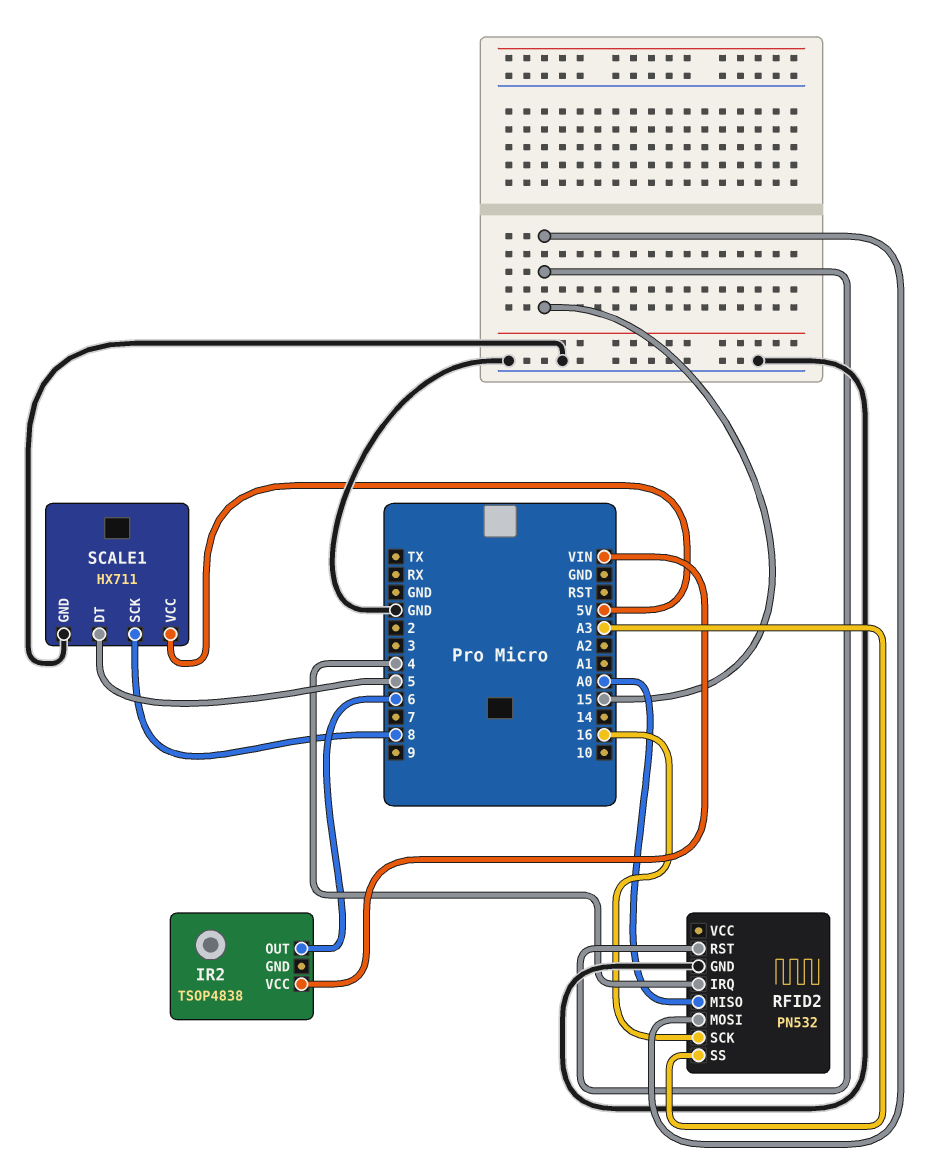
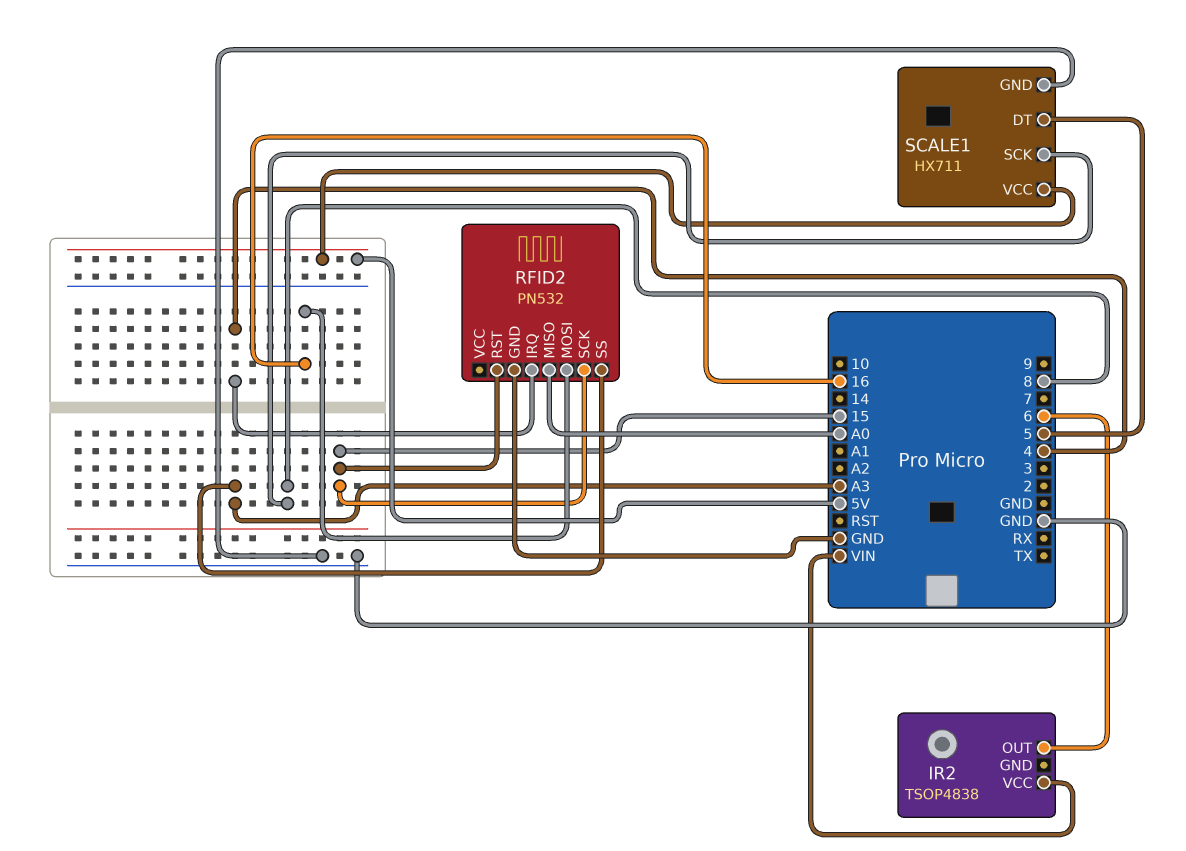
RFID2 pin MOSI: 15 -> 16
RFID2 pin SCK: 16 -> 15

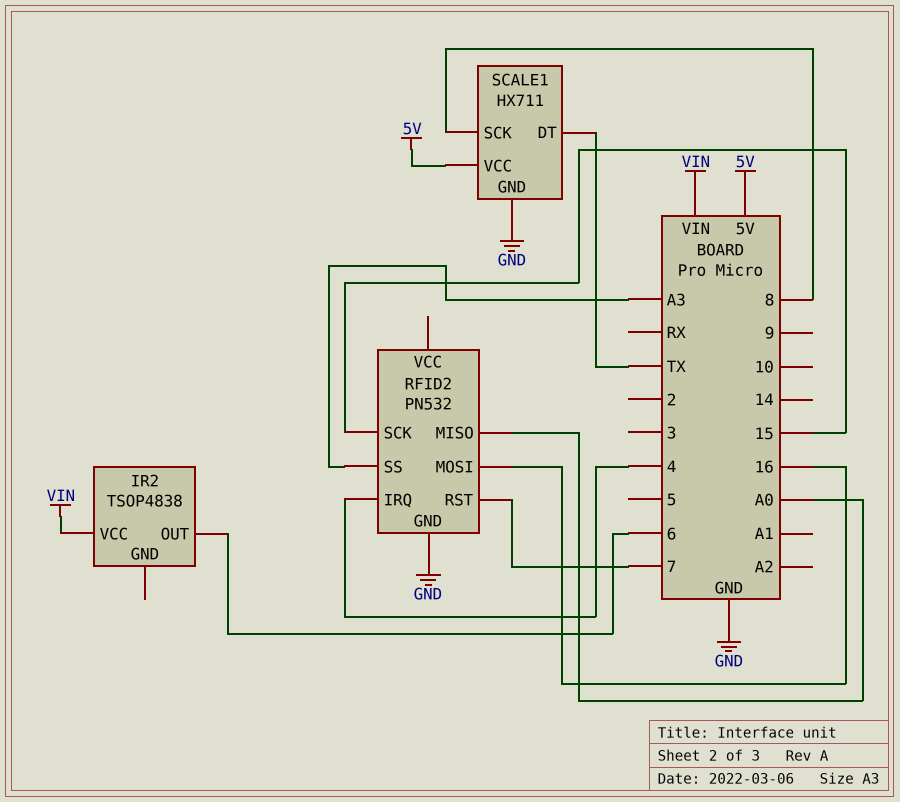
RFID2 pin RST: 15 -> 7
SCALE1 pin DT: 5 -> TX

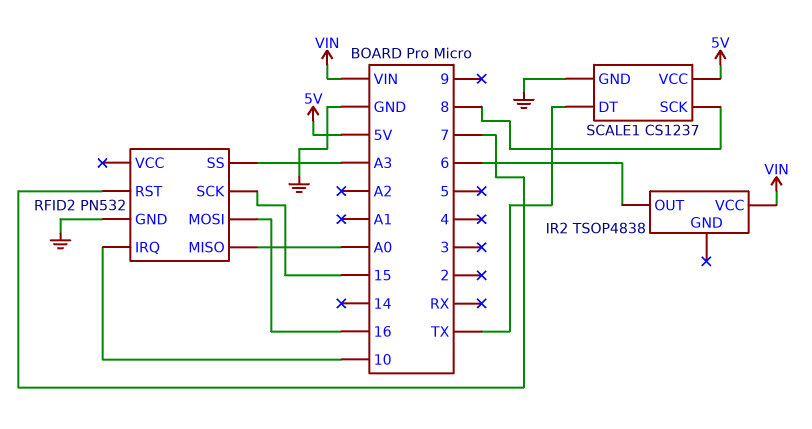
RFID2 pin IRQ: 4 -> 10
SCALE1: HX711 -> CS1237

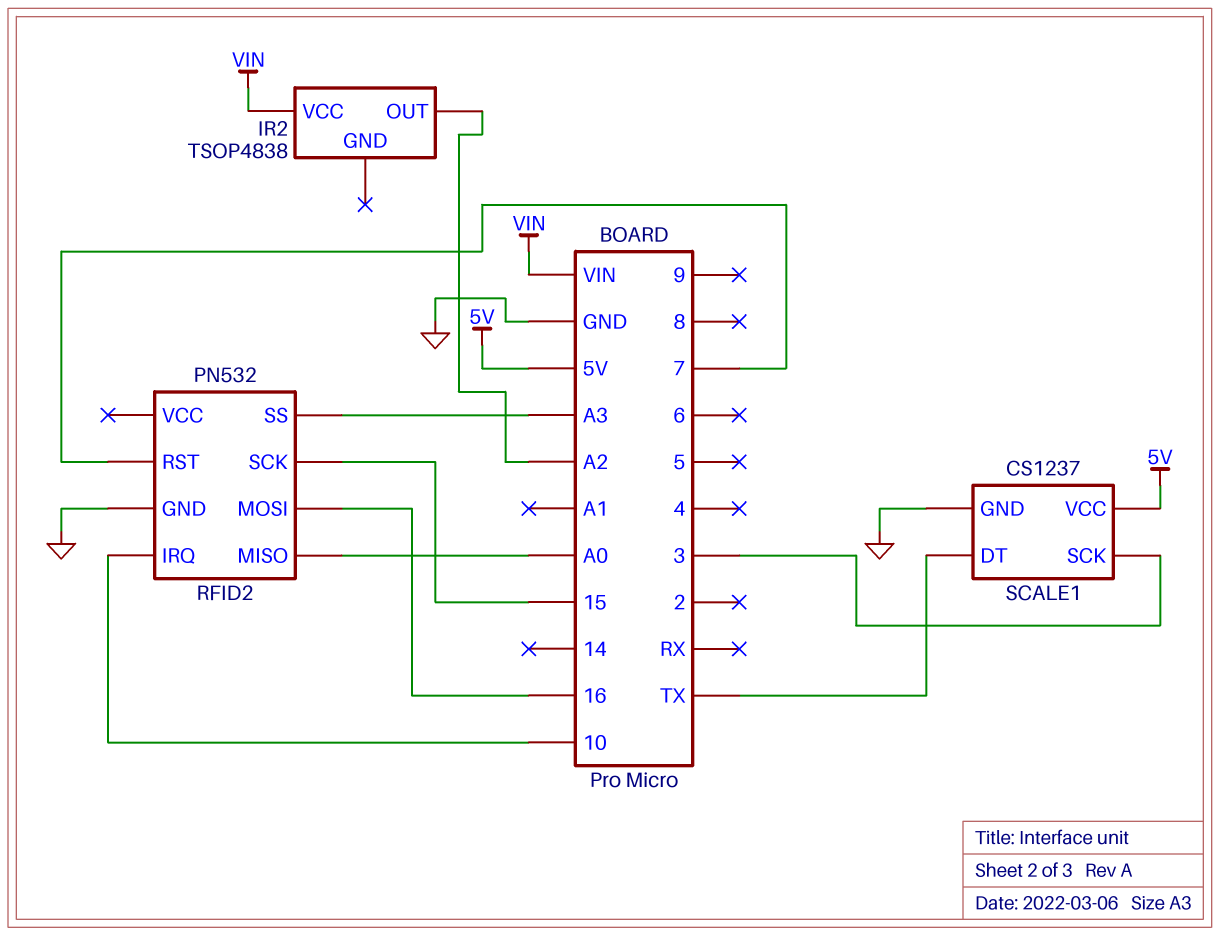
IR2 pin OUT: 6 -> A2
SCALE1 pin SCK: 8 -> 3

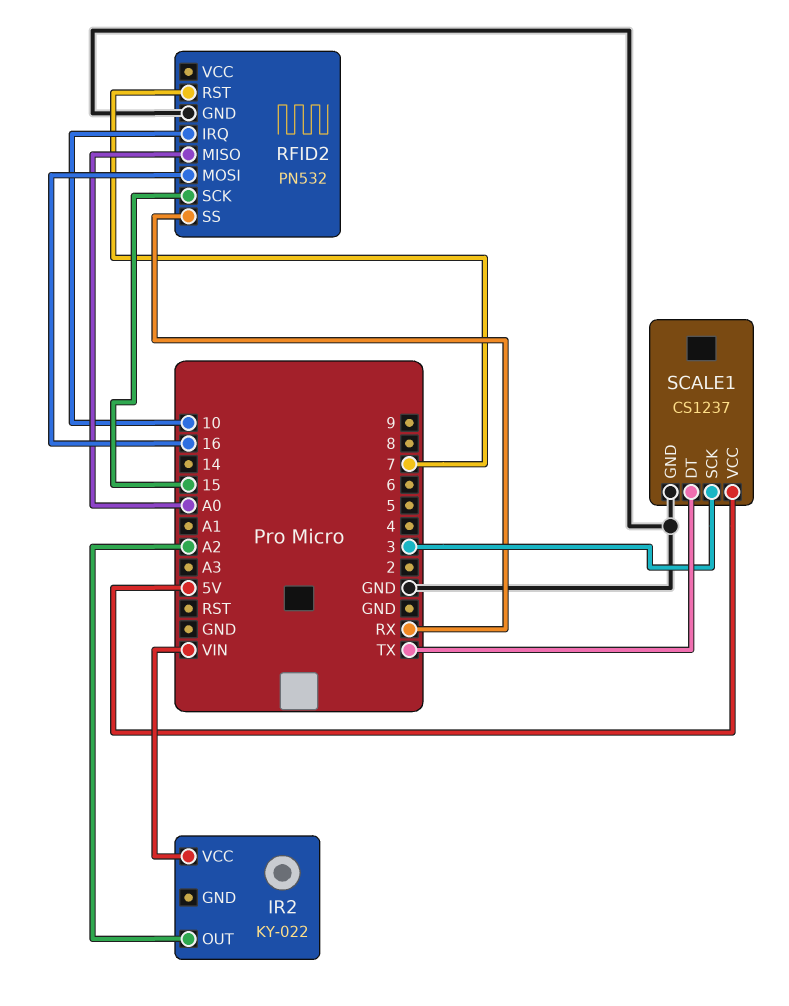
IR2: TSOP4838 -> KY-022
RFID2 pin SS: A3 -> RX

